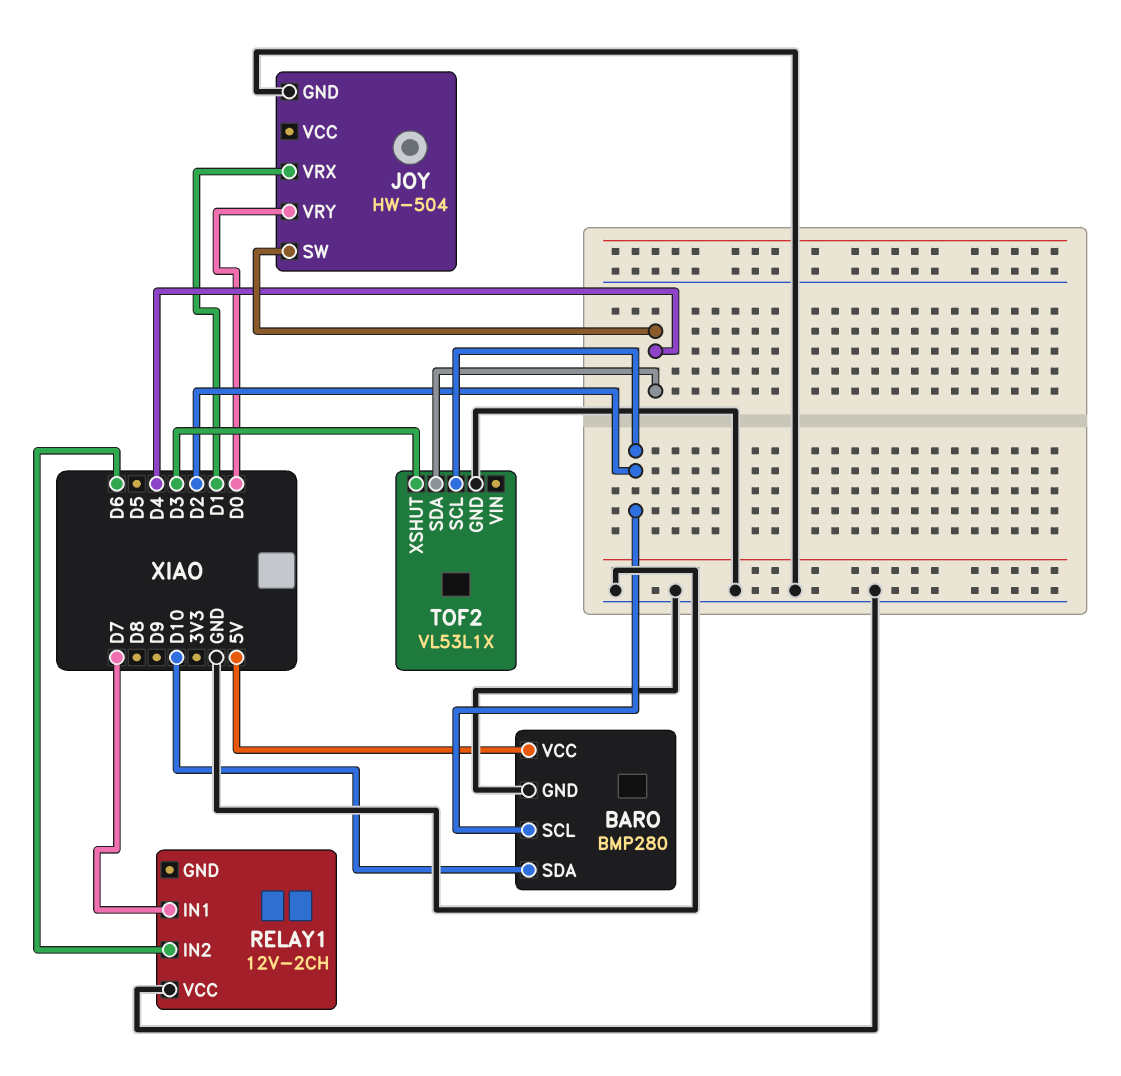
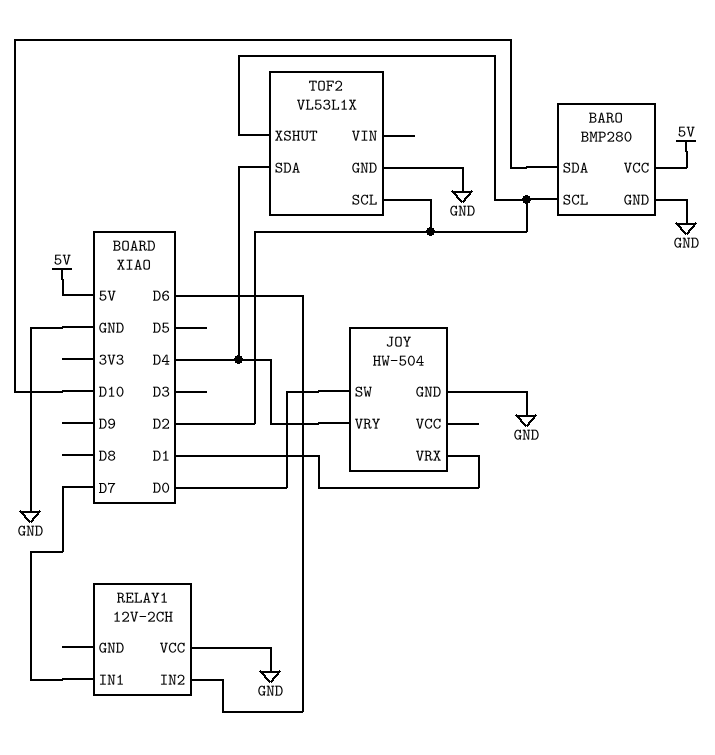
JOY pin SW: D4 -> D0
JOY pin VRY: D0 -> D4
TOF2 pin XSHUT: D3 -> D2

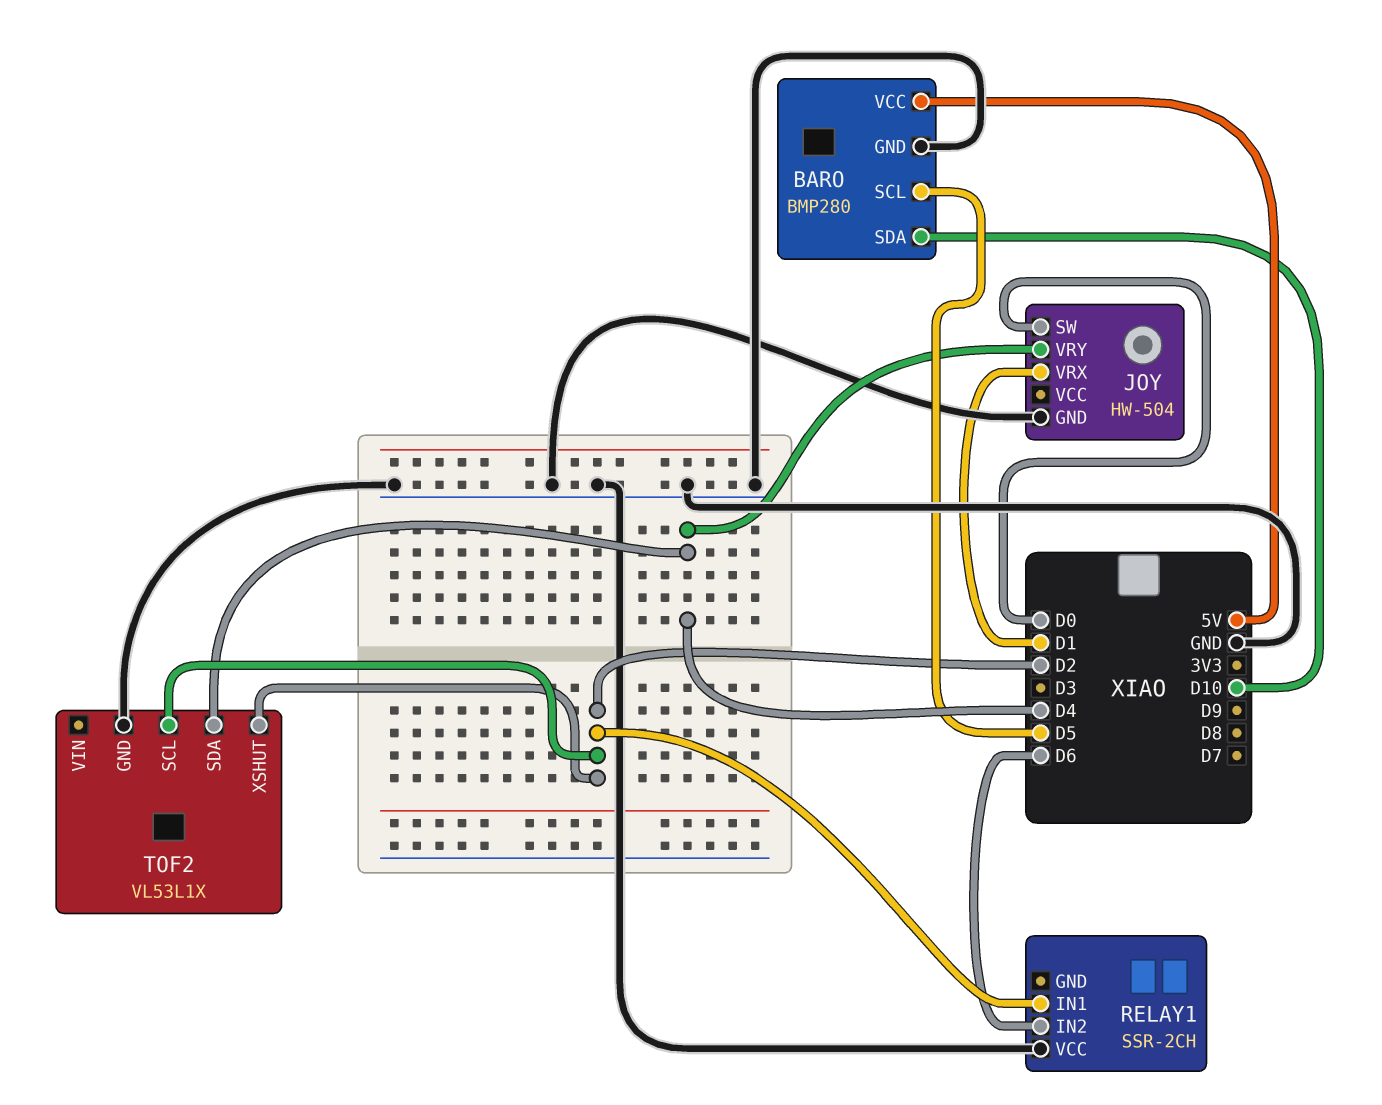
BARO pin SCL: D2 -> D5
RELAY1: 12V-2CH -> SSR-2CH
RELAY1 pin IN1: D7 -> D2

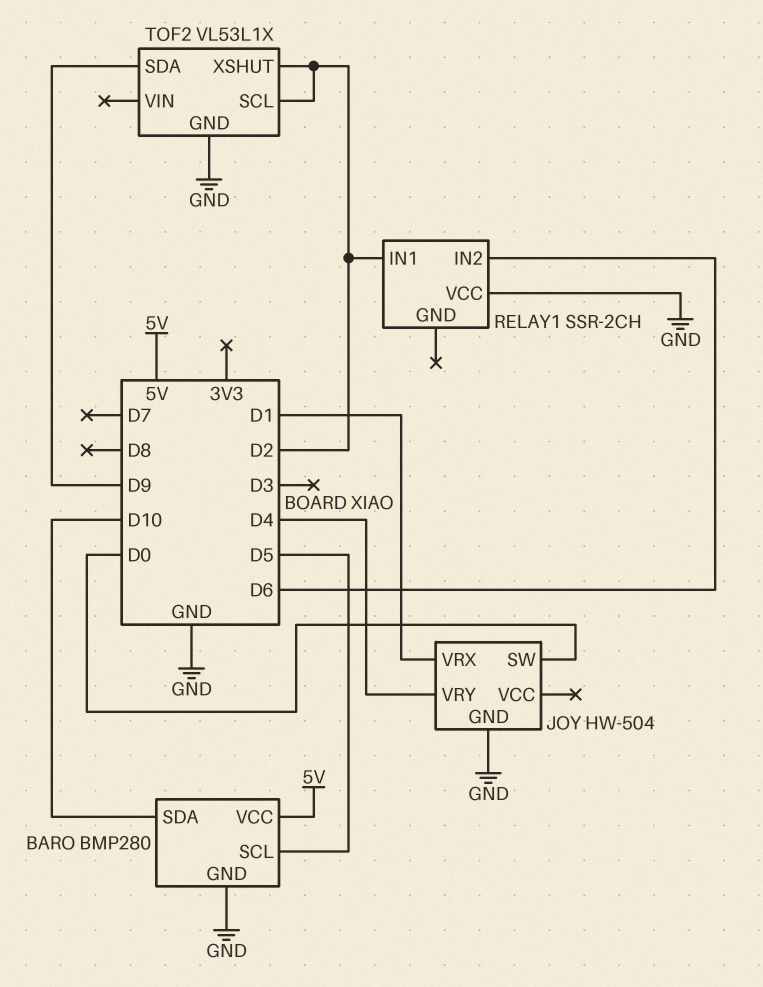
TOF2 pin SDA: D4 -> D9

